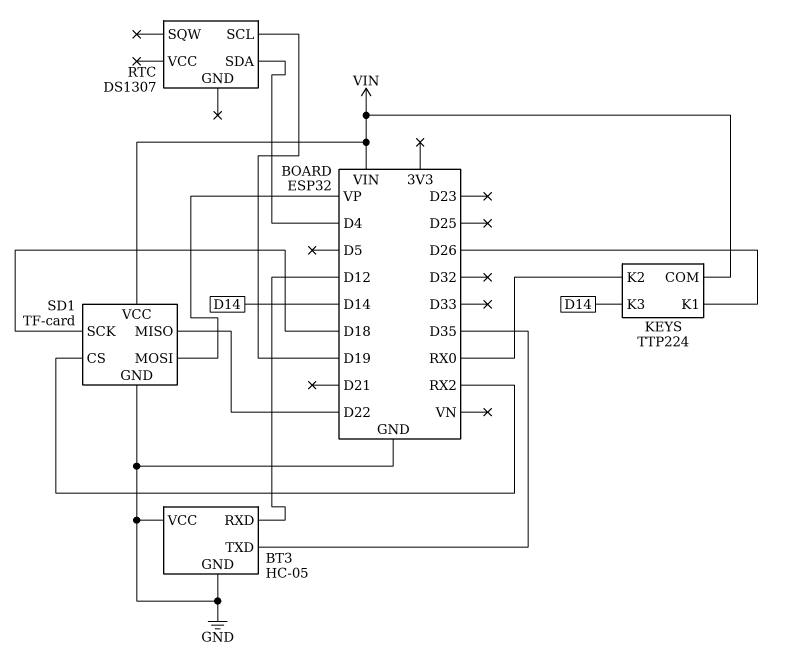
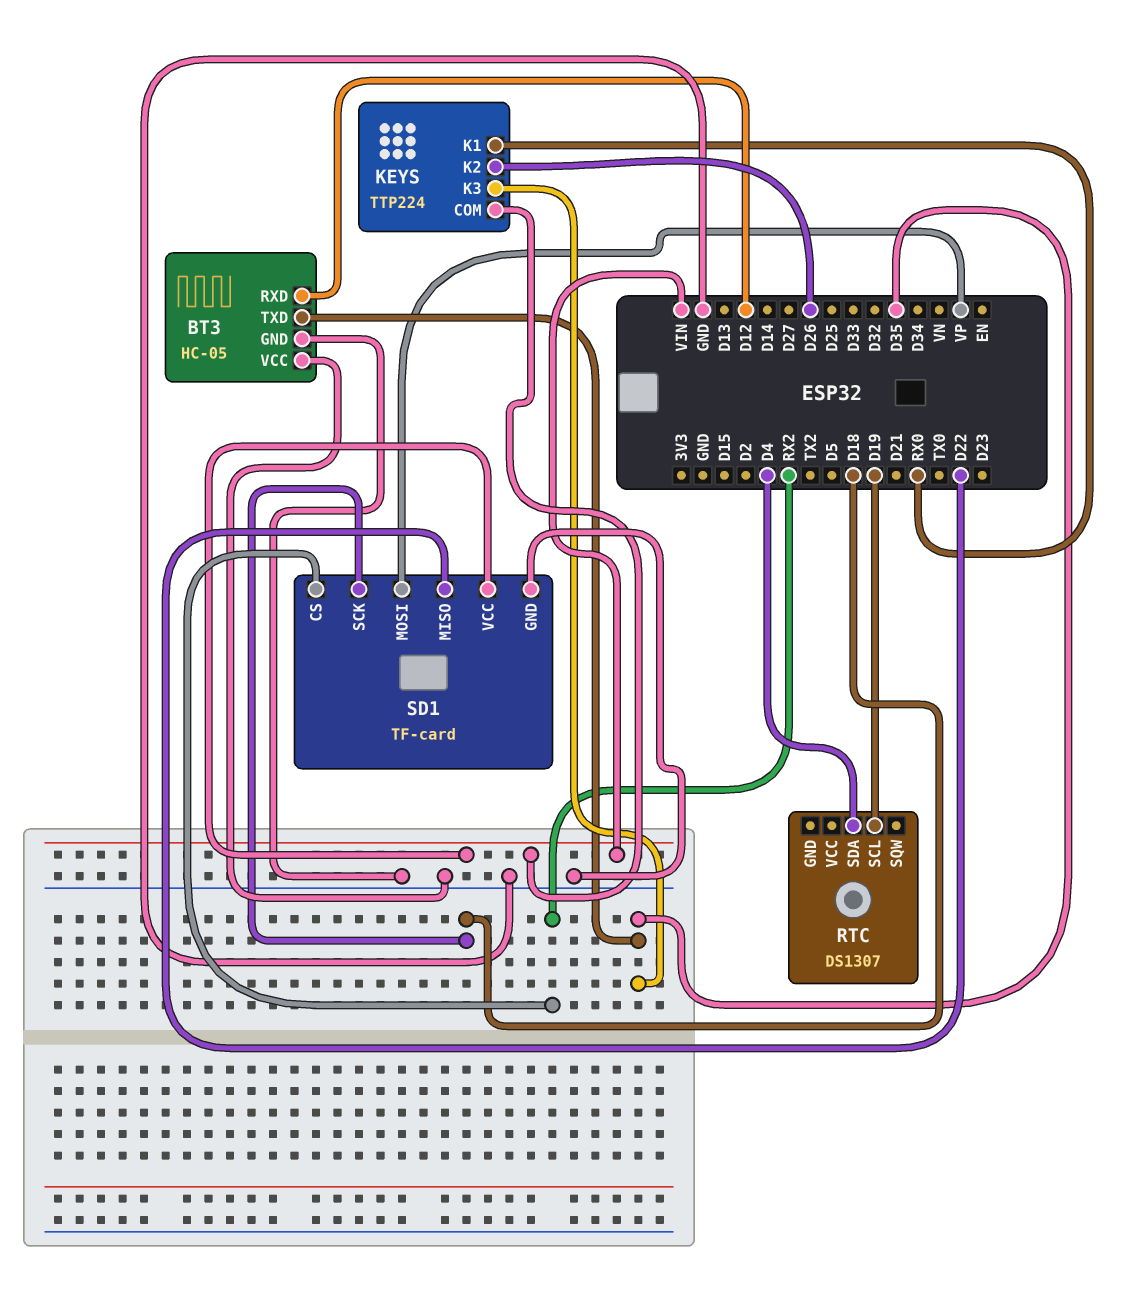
KEYS pin K1: D26 -> RX0
KEYS pin K2: RX0 -> D26
KEYS pin K3: D14 -> D35

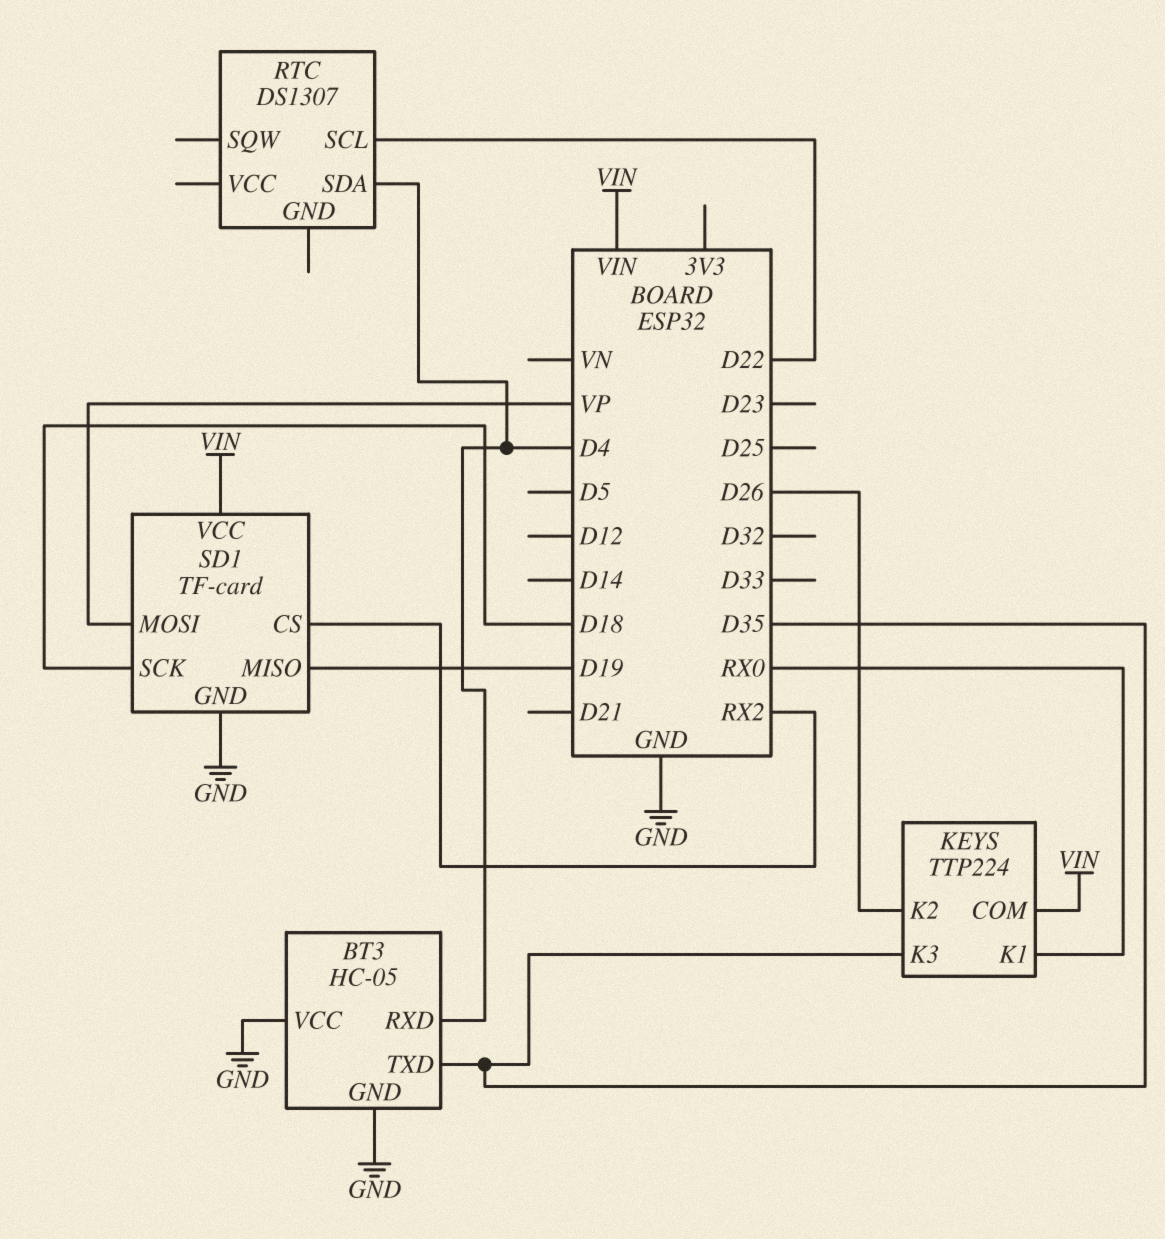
BT3 pin RXD: D12 -> D4
RTC pin SCL: D19 -> D22
SD1 pin MISO: D22 -> D19

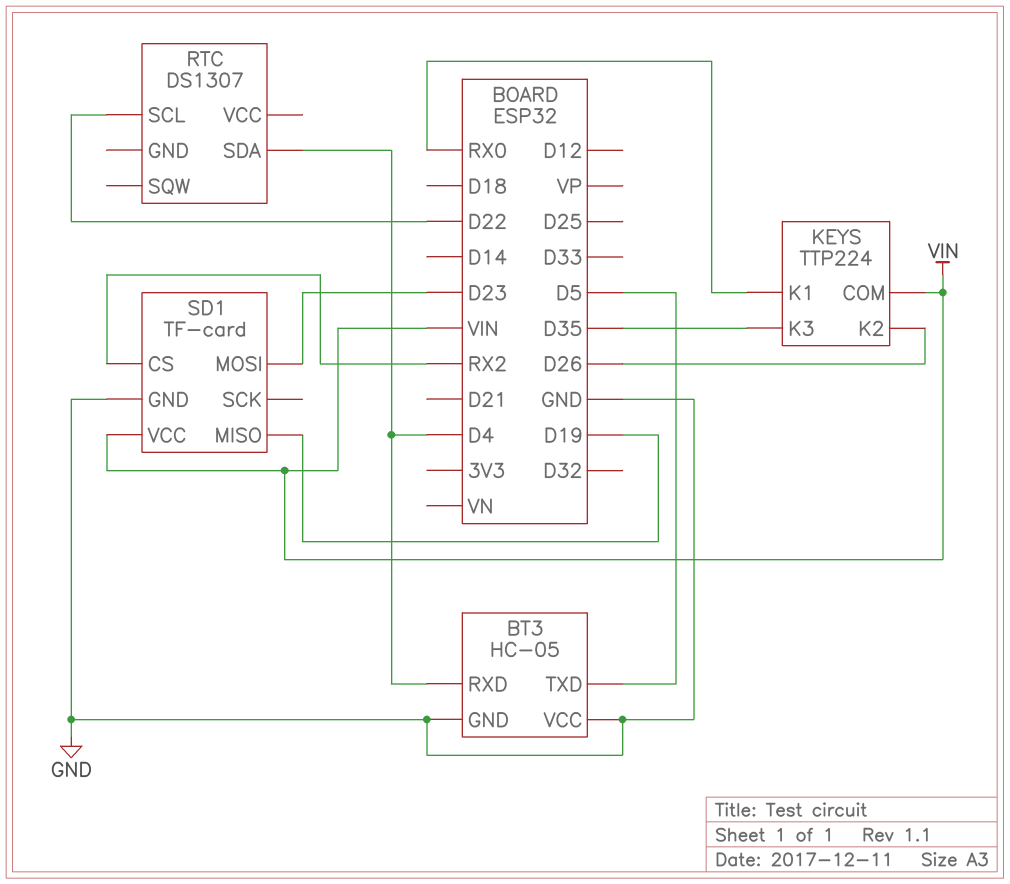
BT3 pin TXD: D35 -> D5
SD1 pin MOSI: VP -> D23
SD1 pin SCK: D18 -> none

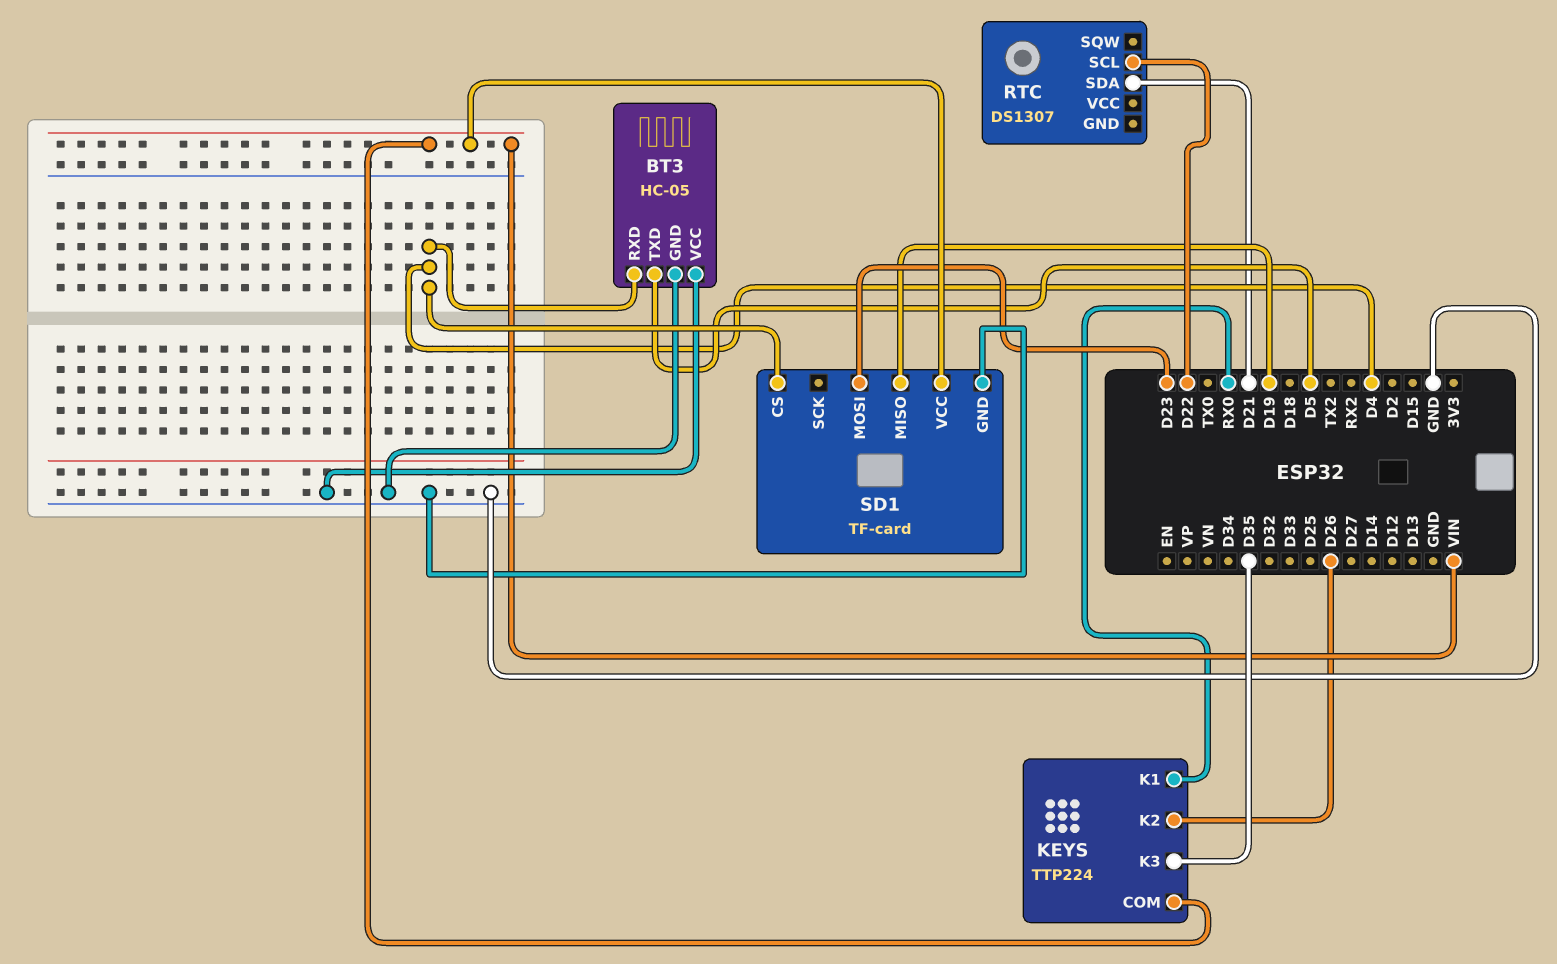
RTC pin SDA: D4 -> D21
SD1 pin CS: RX2 -> D4

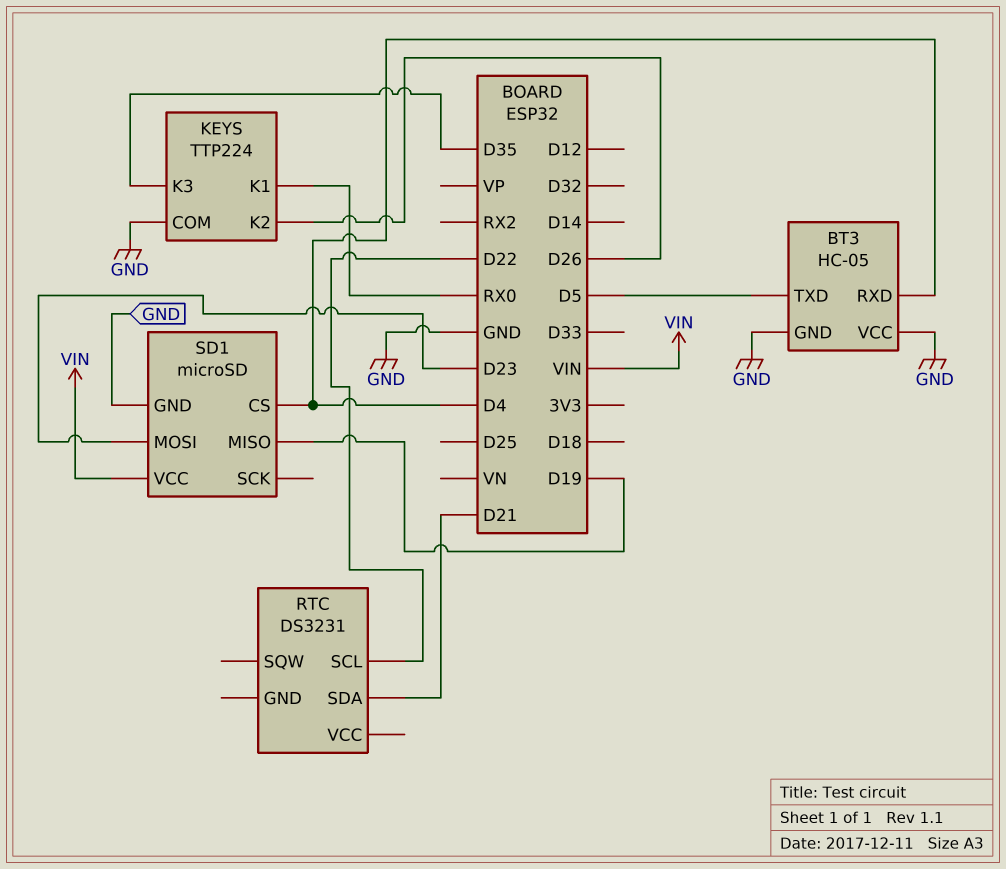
KEYS pin COM: VIN -> GND
RTC: DS1307 -> DS3231
SD1: TF-card -> microSD

